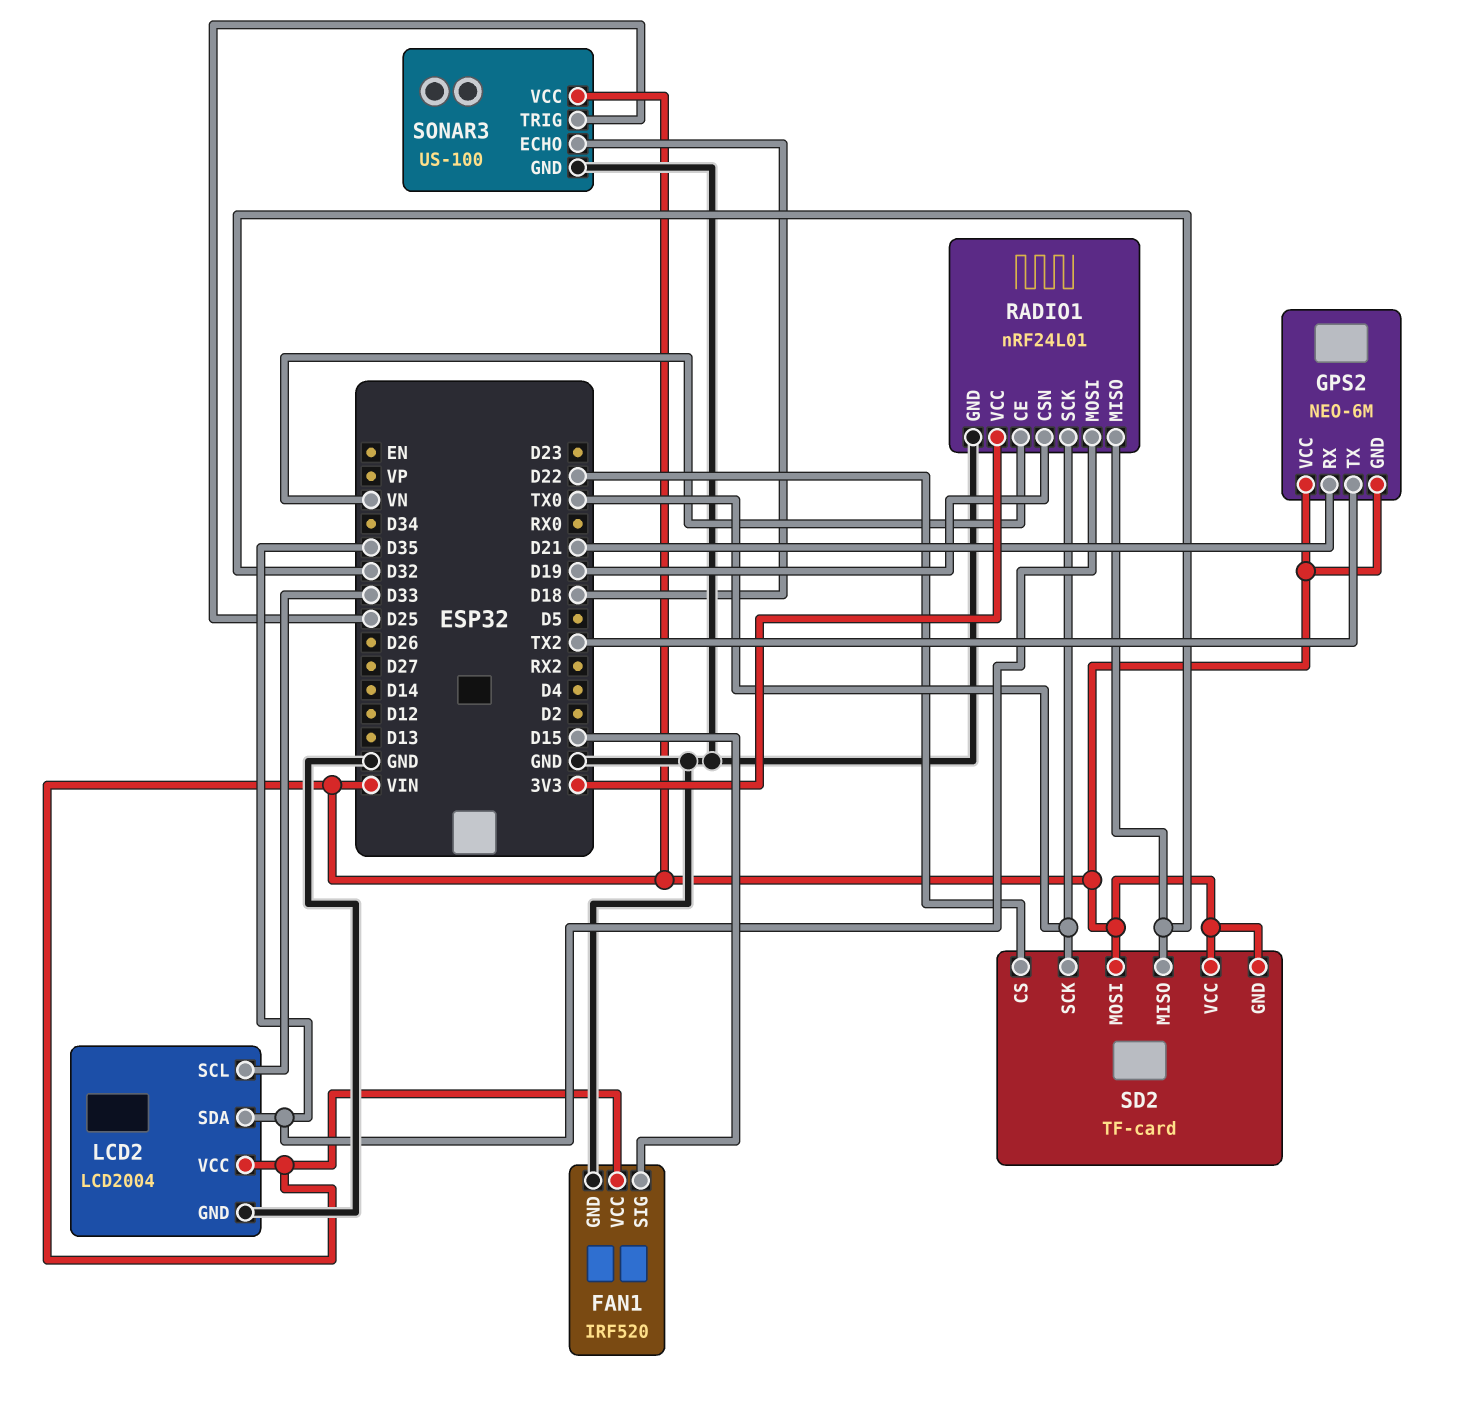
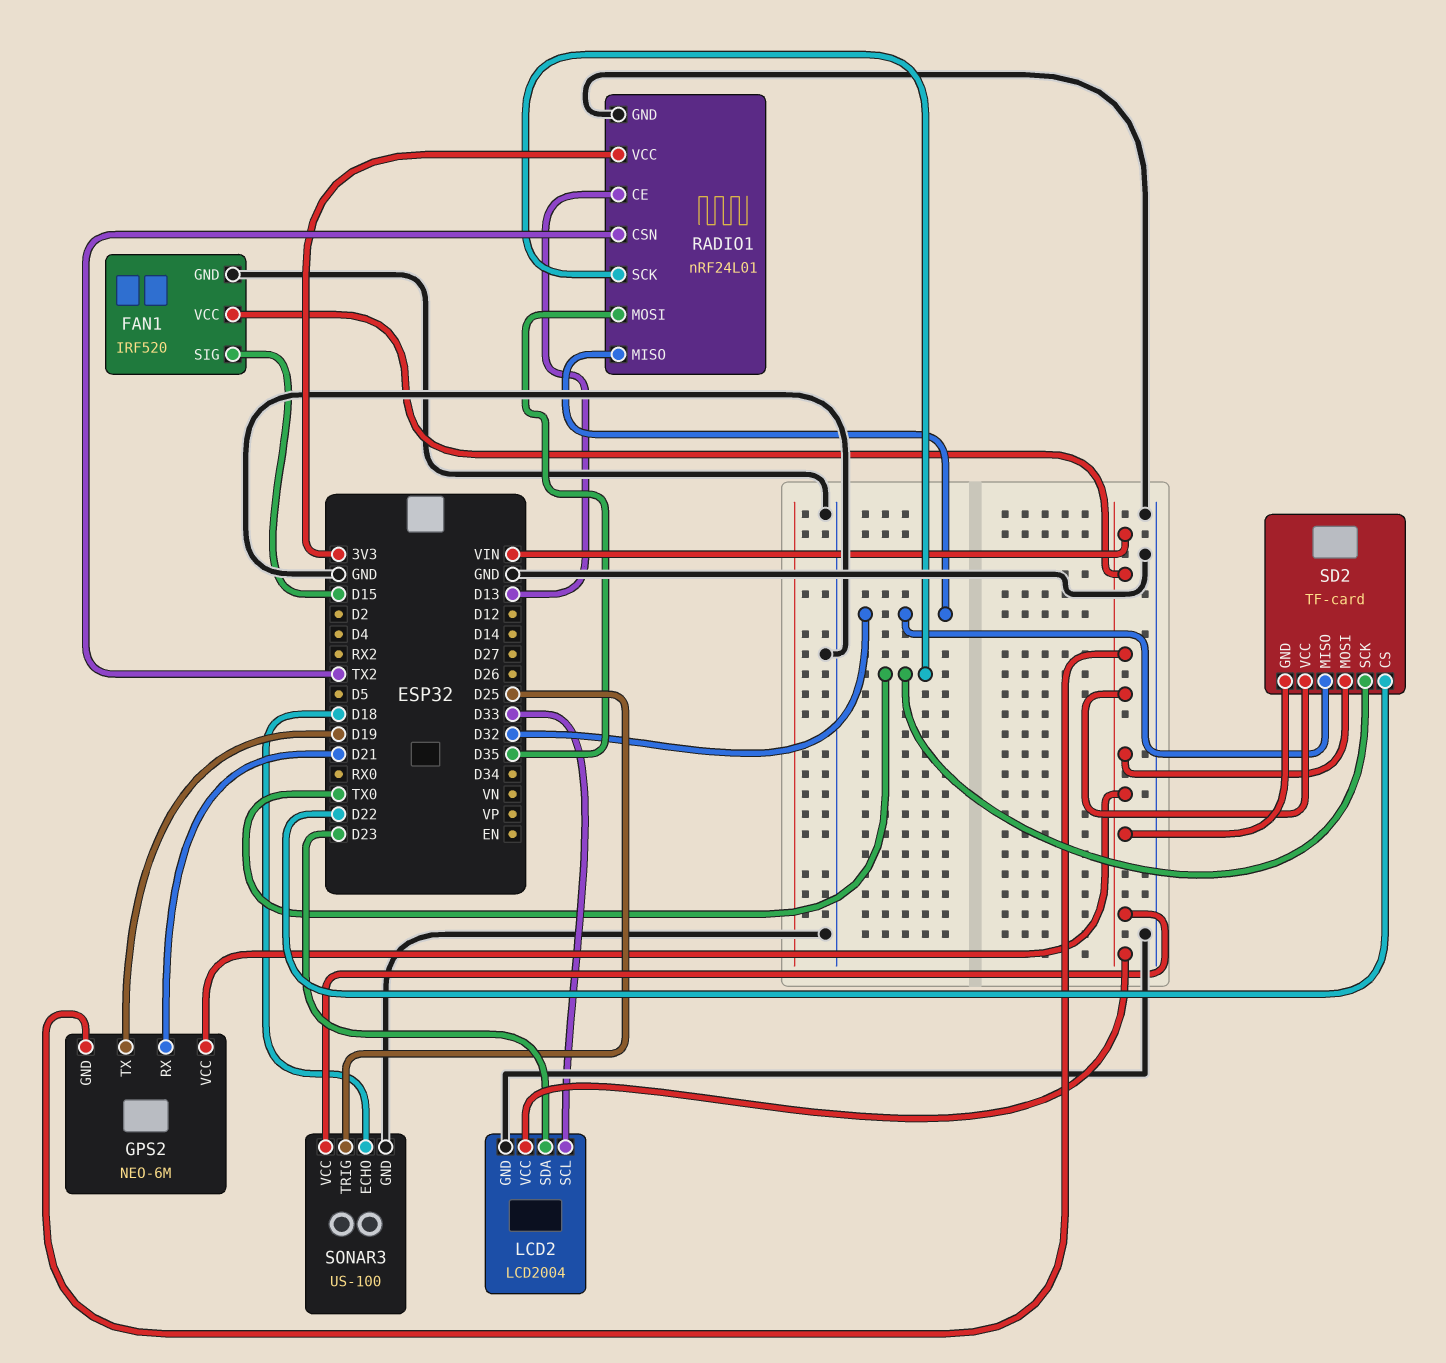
GPS2 pin TX: TX2 -> D19
LCD2 pin SDA: D35 -> D23
RADIO1 pin CE: VN -> D13
RADIO1 pin CSN: D19 -> TX2

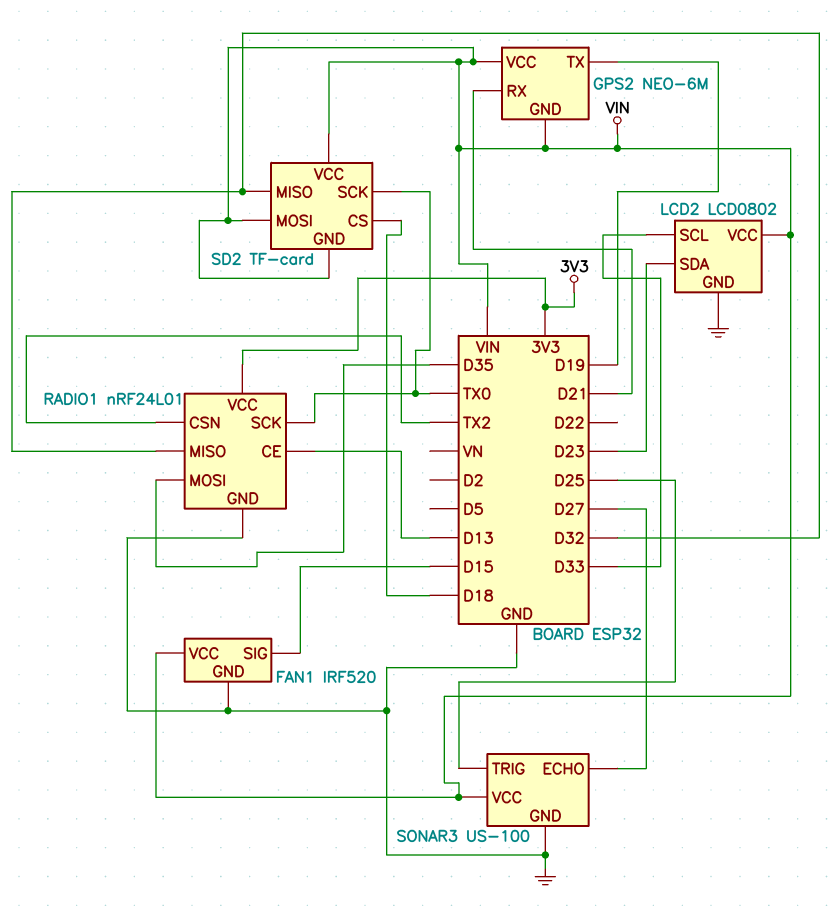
LCD2: LCD2004 -> LCD0802
SD2 pin CS: D22 -> D18
SONAR3 pin ECHO: D18 -> D27

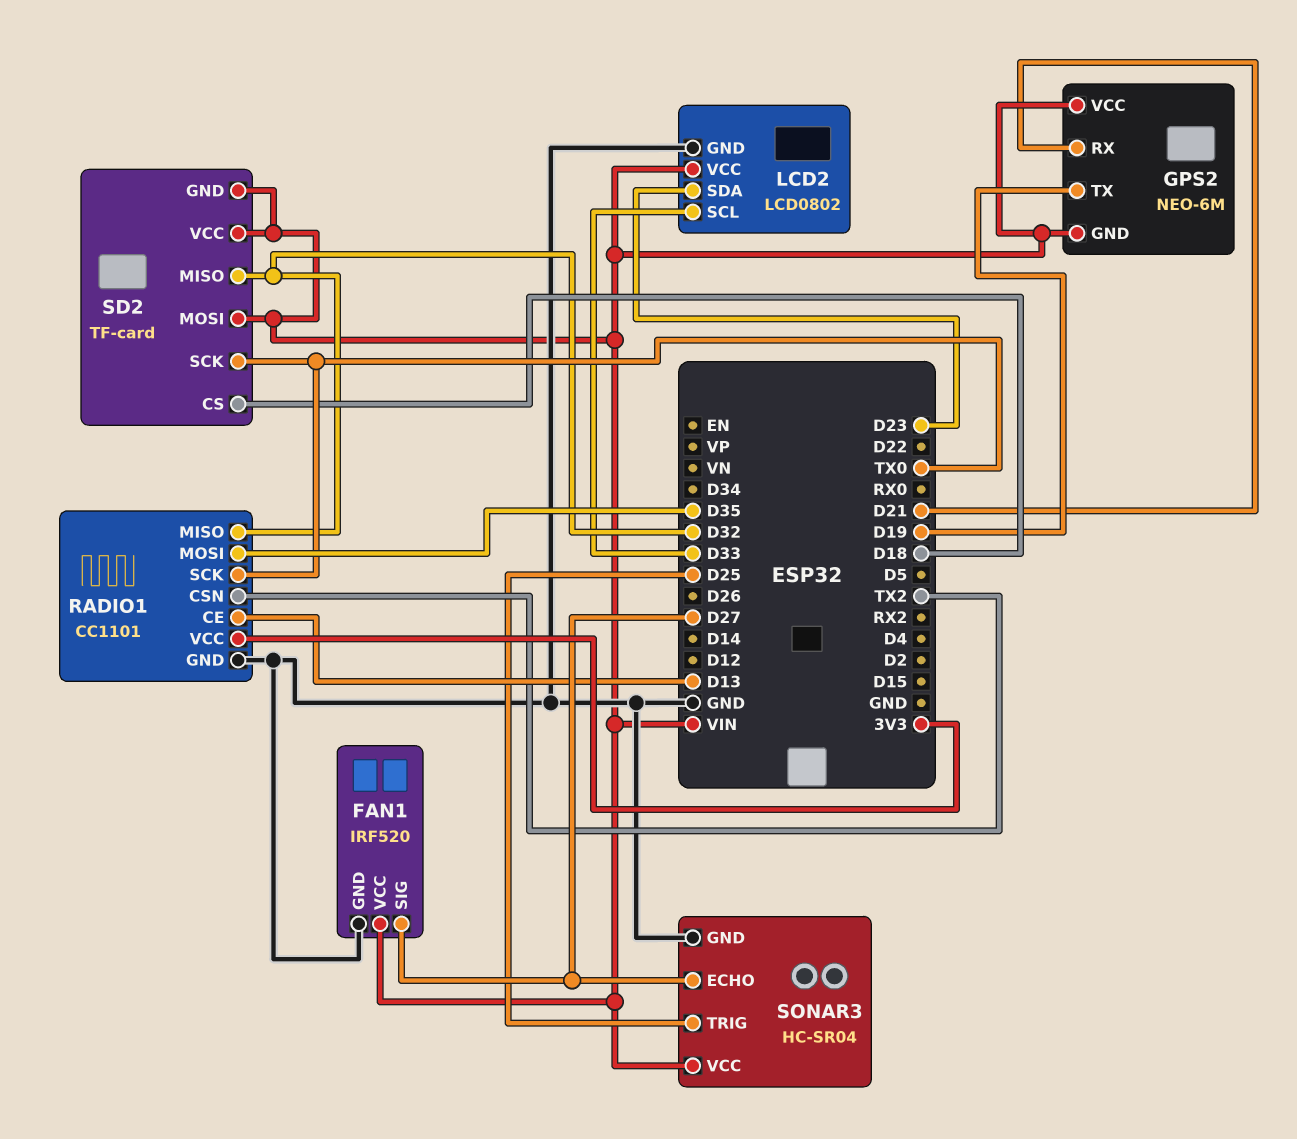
FAN1 pin SIG: D15 -> D27
RADIO1: nRF24L01 -> CC1101
SONAR3: US-100 -> HC-SR04

